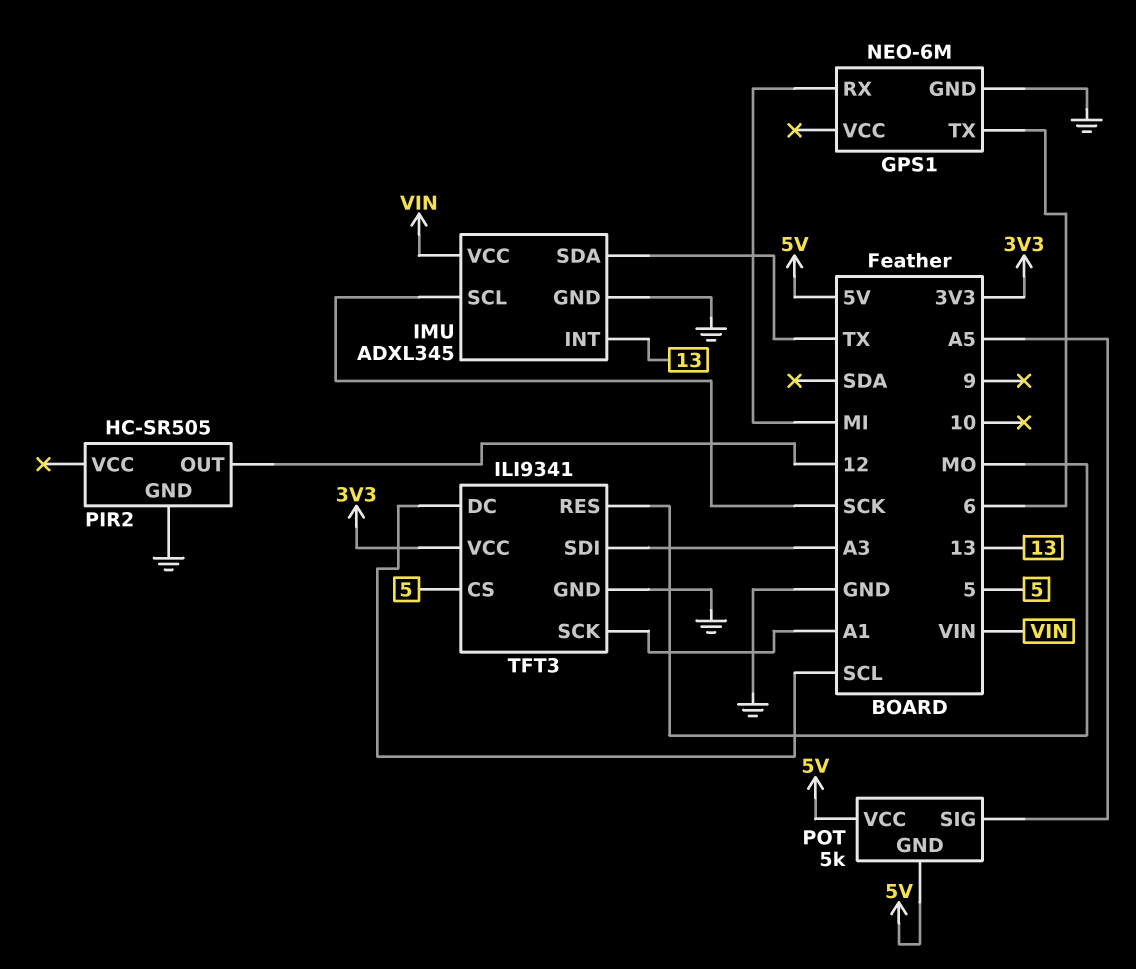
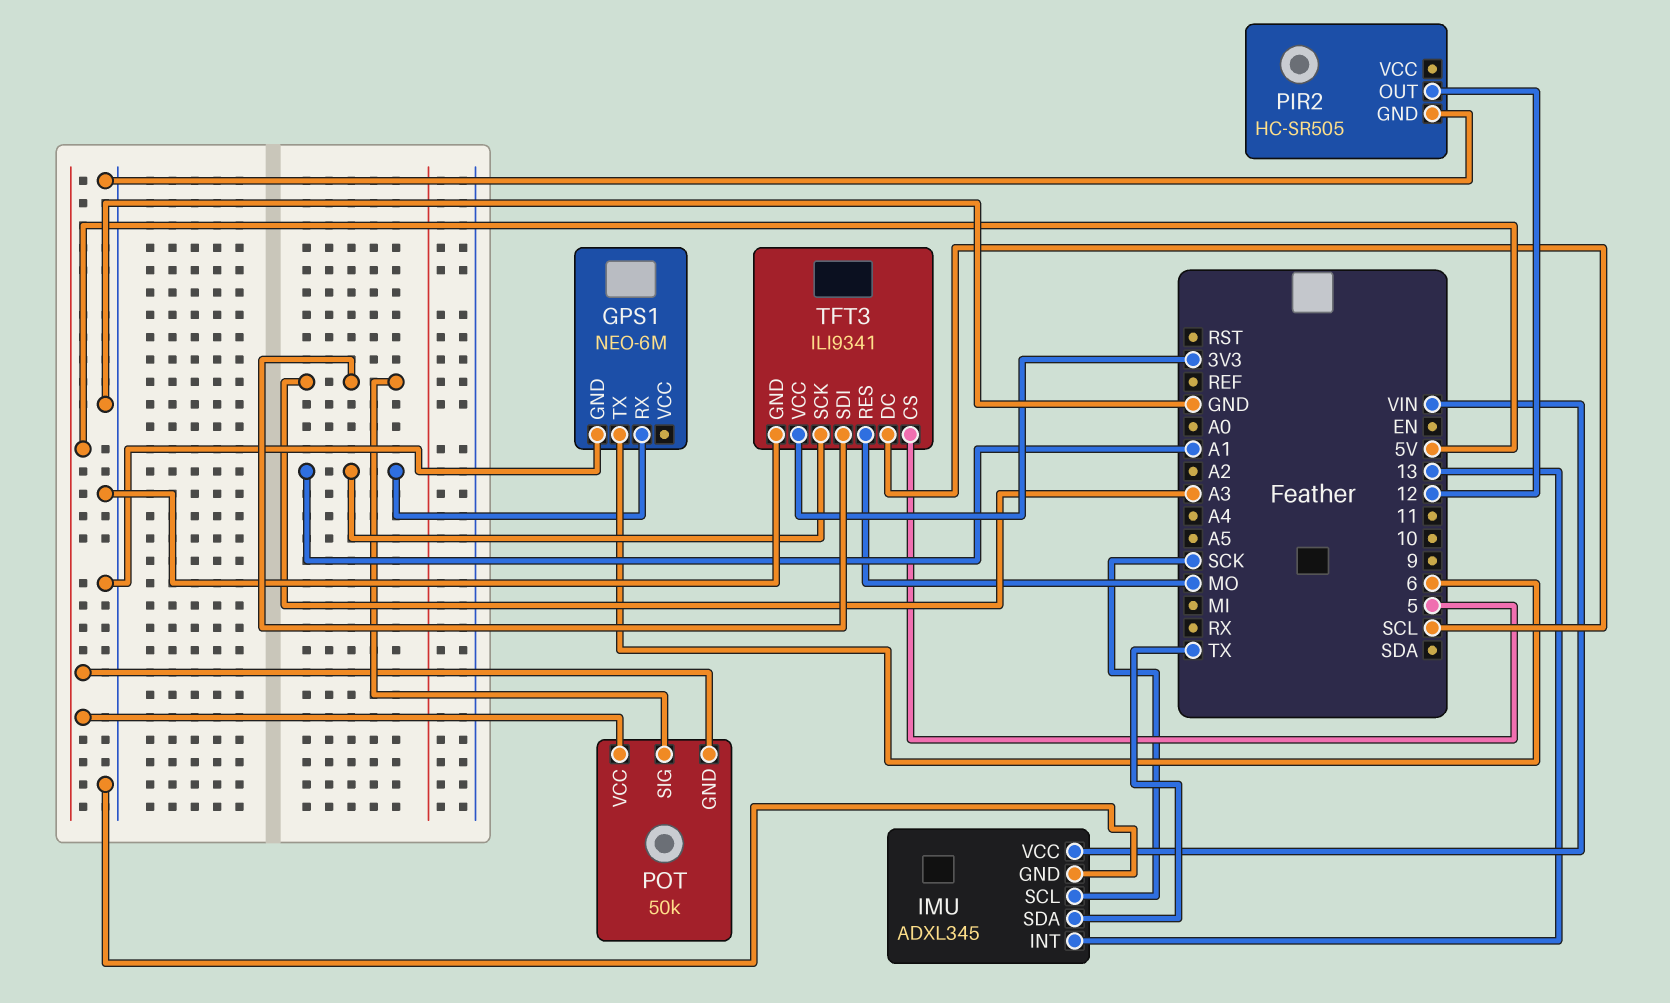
GPS1 pin RX: MI -> A1
POT: 5k -> 50k
POT pin SIG: A5 -> A3

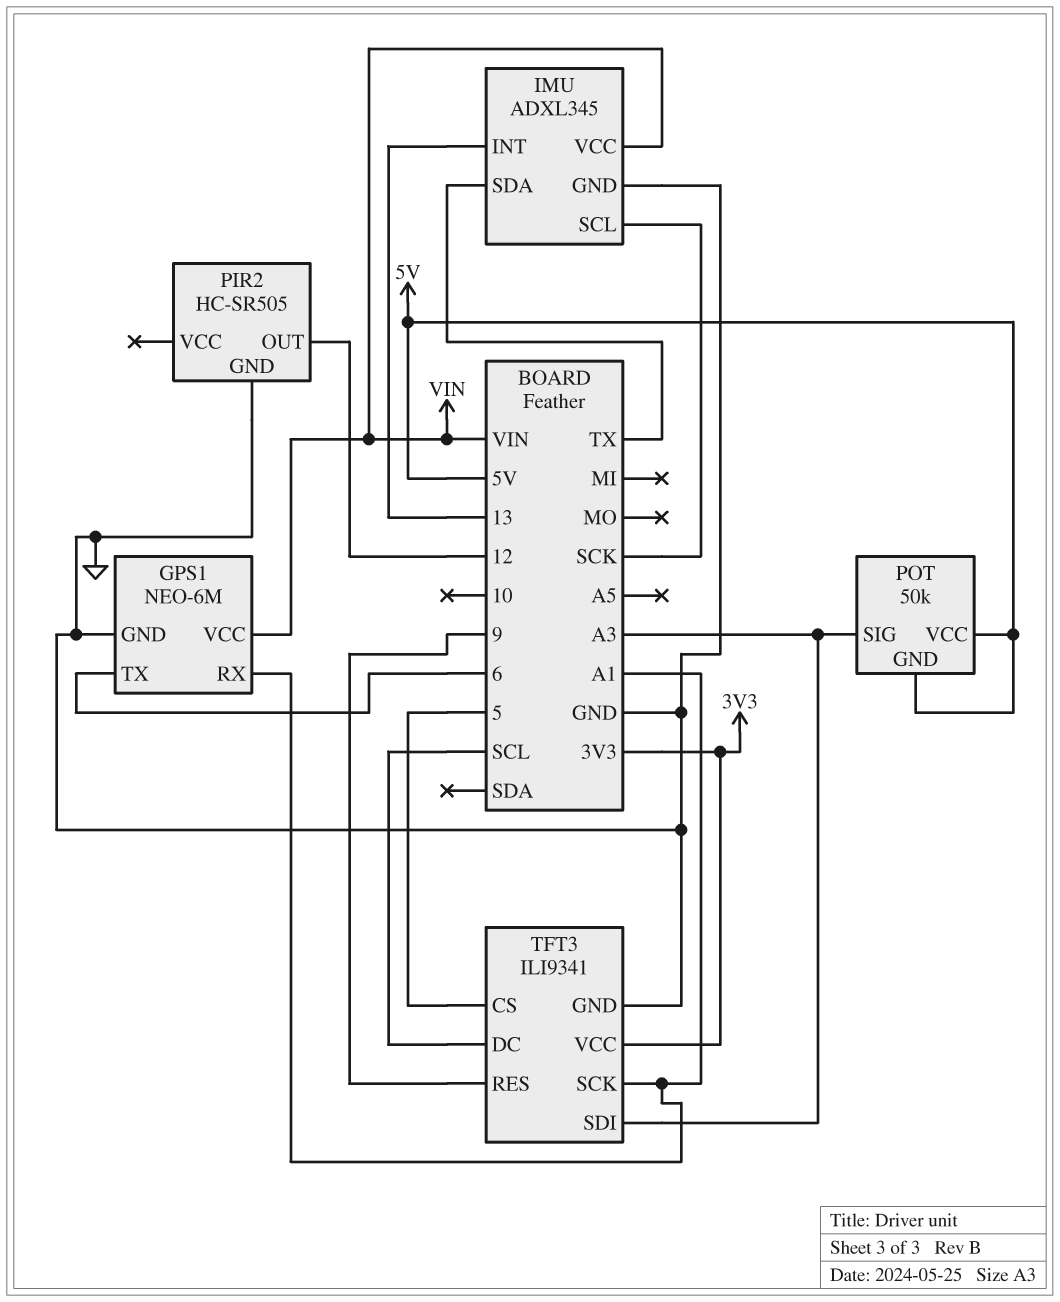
GPS1 pin VCC: none -> VIN
TFT3 pin RES: MO -> 9

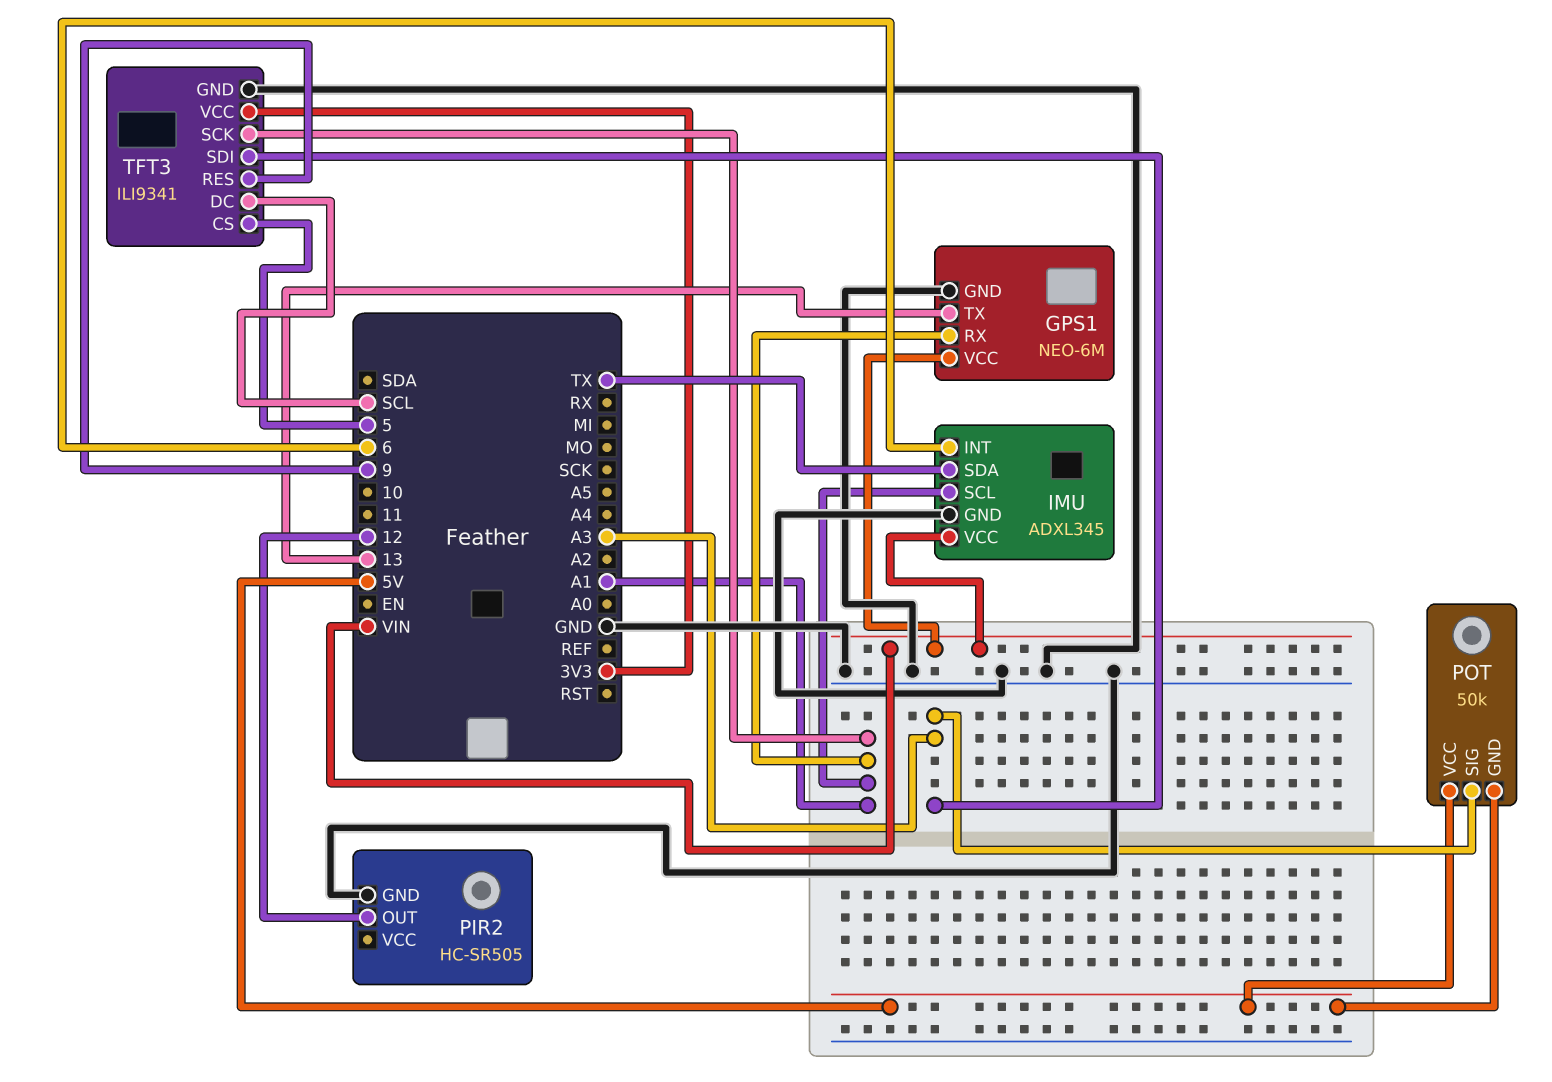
GPS1 pin TX: 6 -> 13
IMU pin INT: 13 -> 6
IMU pin SCL: SCK -> A1

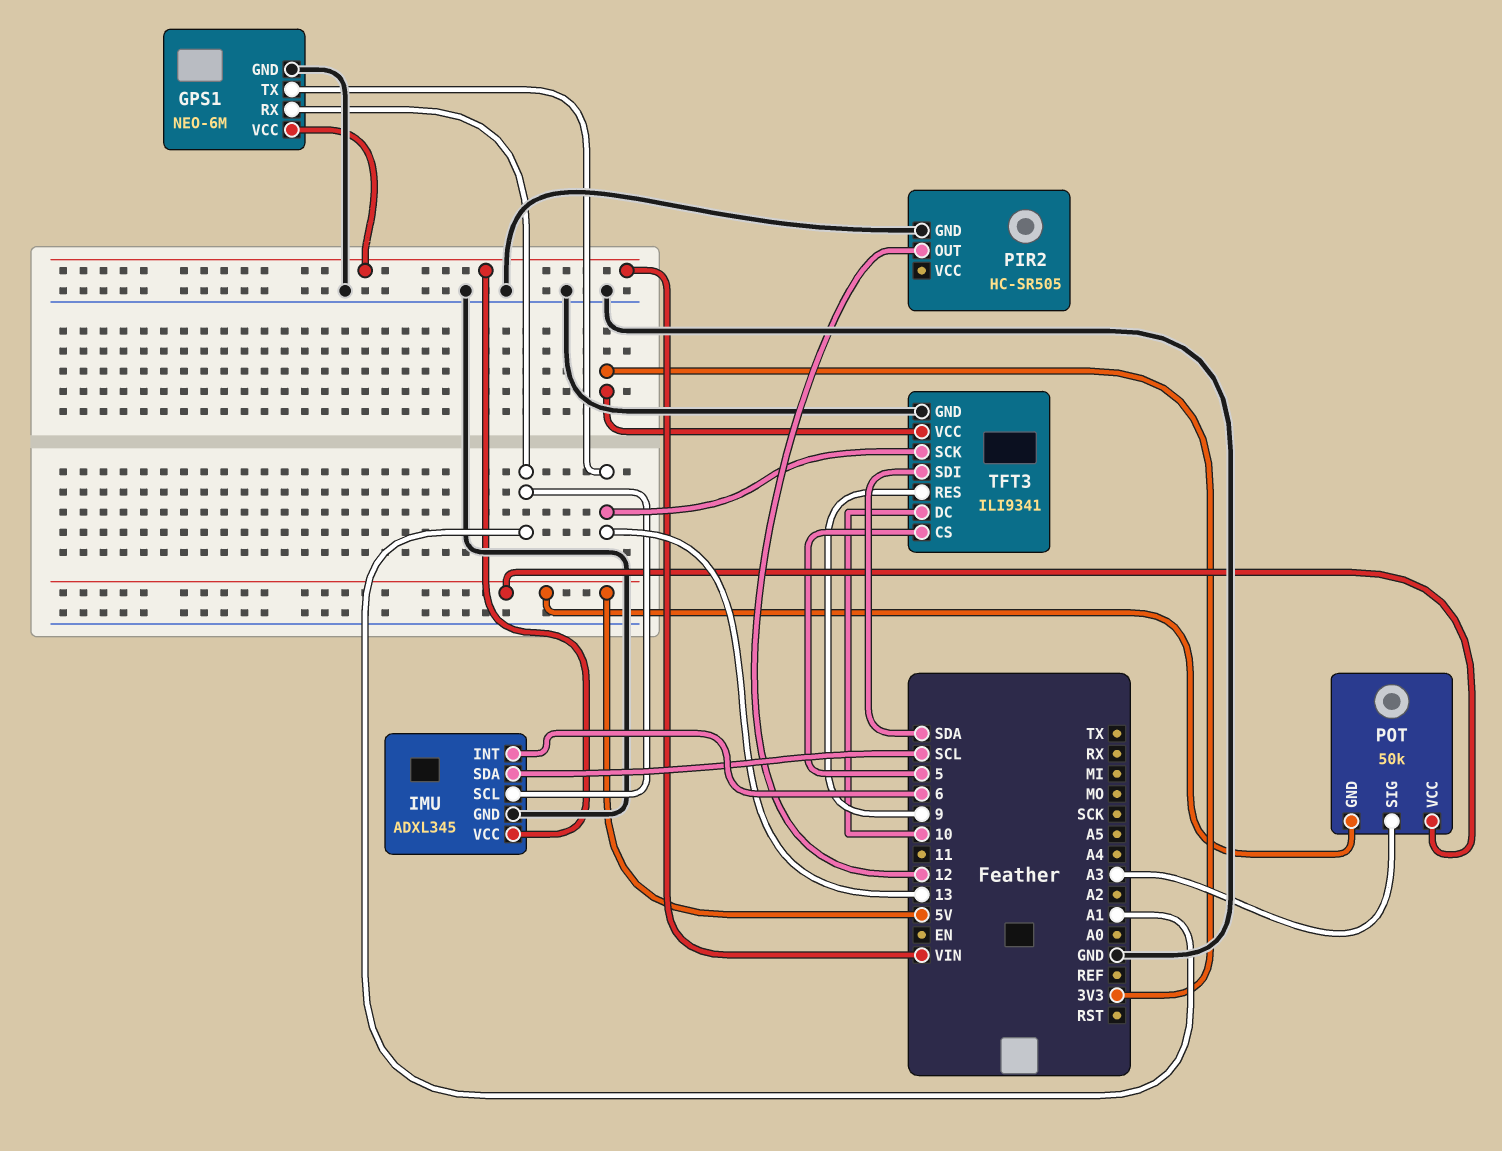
IMU pin SDA: TX -> SCL
TFT3 pin DC: SCL -> 10
TFT3 pin SCK: A1 -> 13
TFT3 pin SDI: A3 -> SDA

